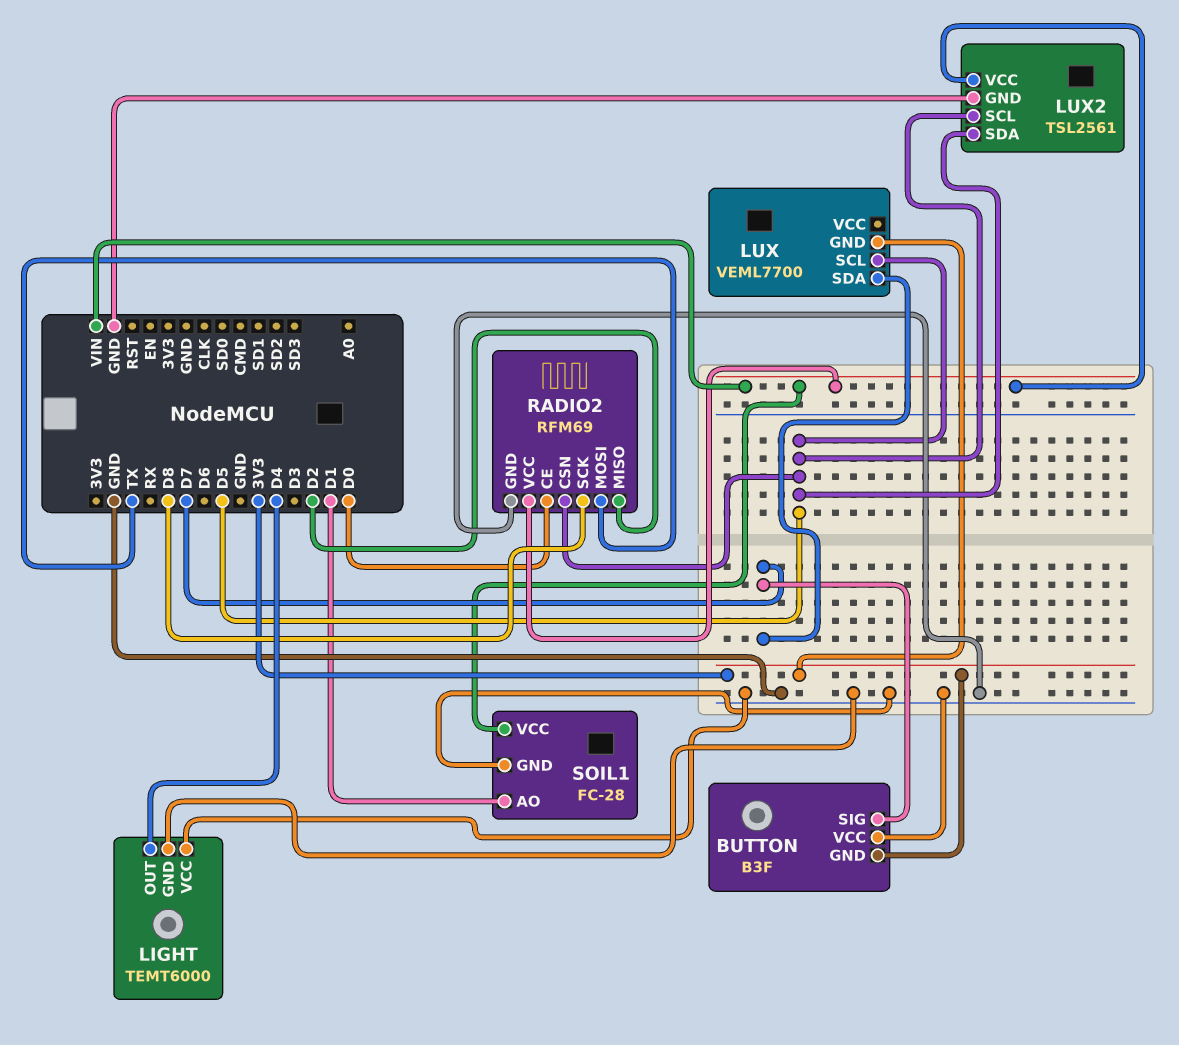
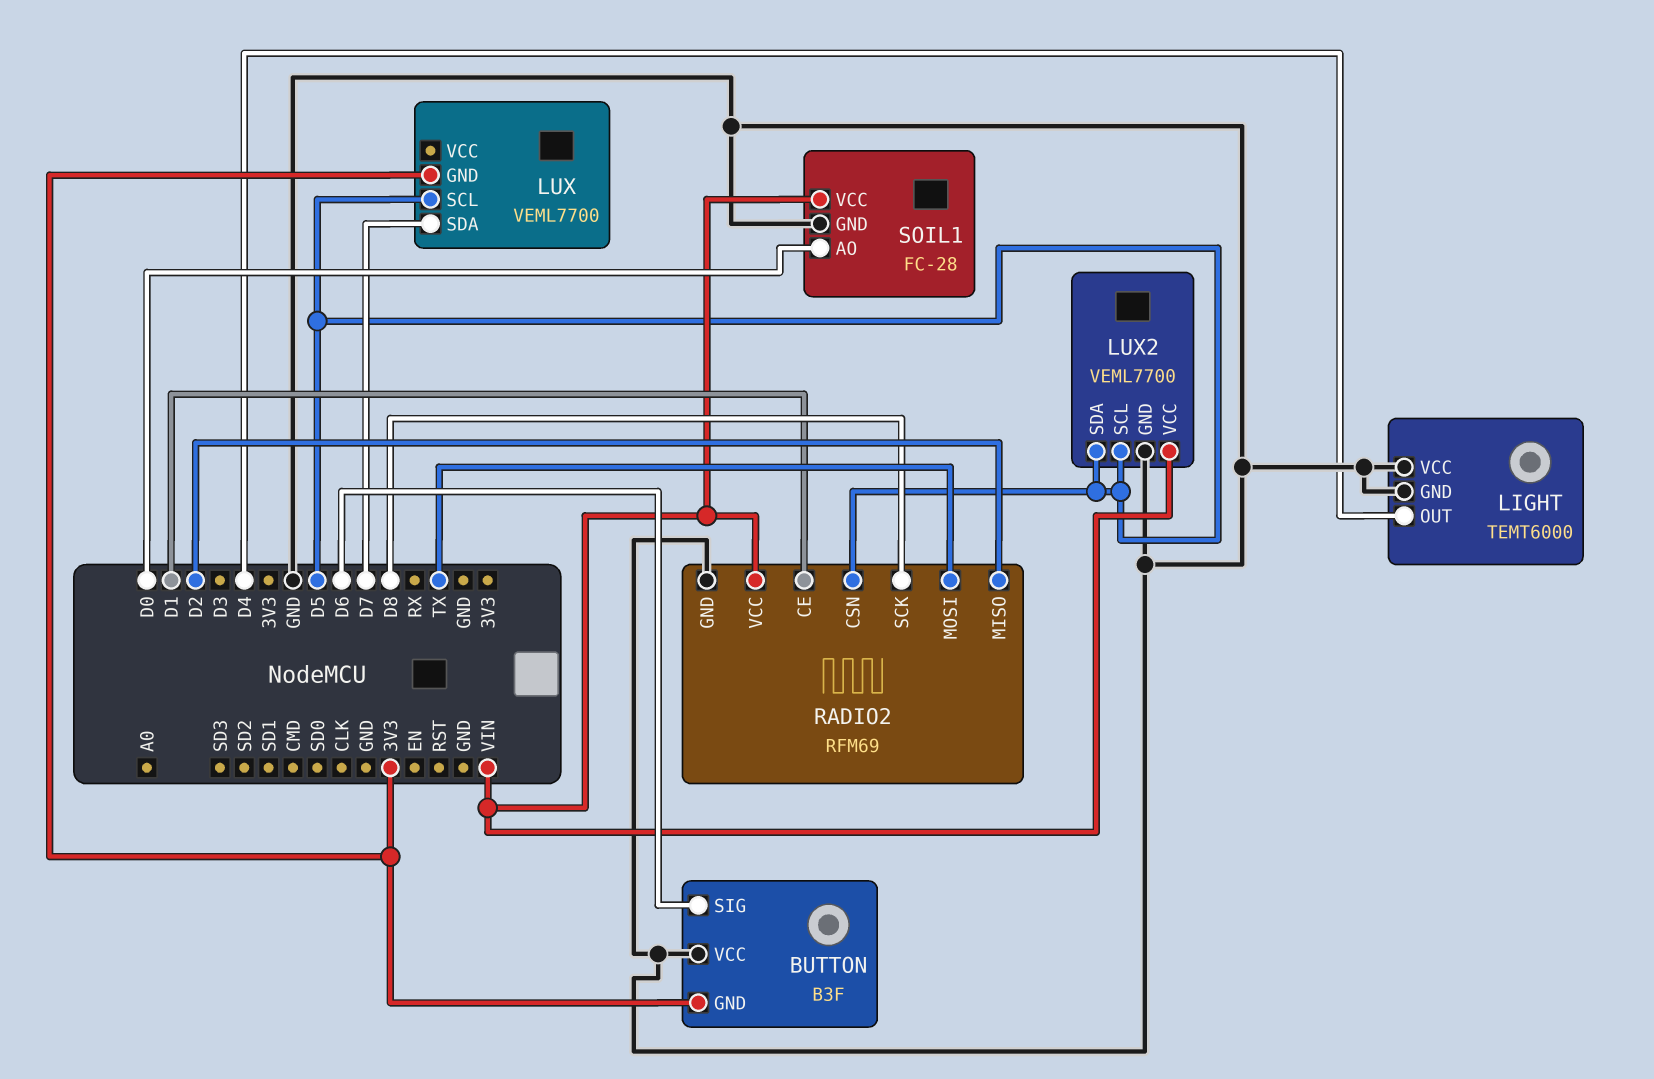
BUTTON pin SIG: D7 -> D6
LUX2: TSL2561 -> VEML7700
RADIO2 pin CE: D0 -> D1
SOIL1 pin AO: D1 -> D0

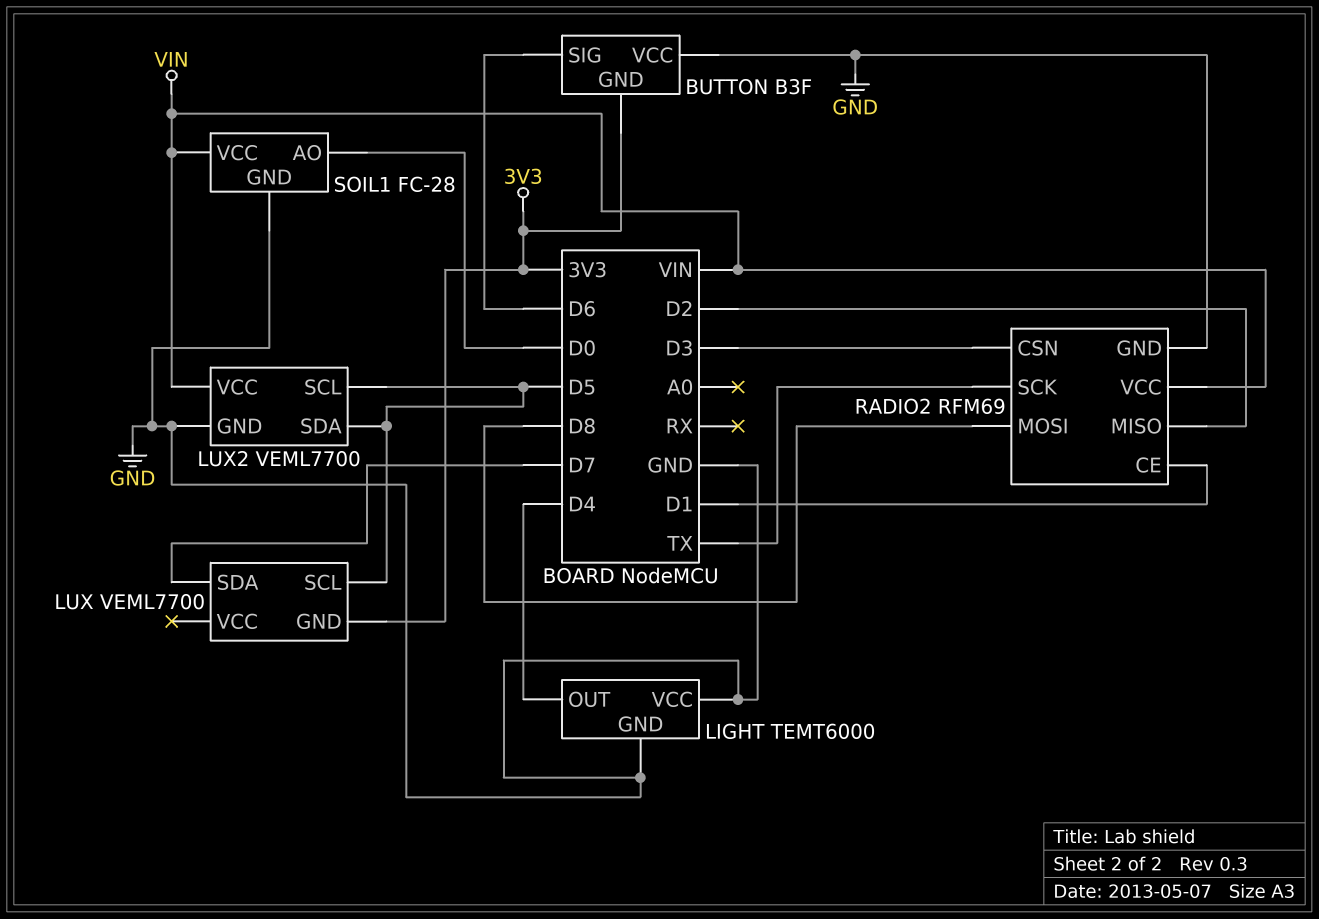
RADIO2 pin CSN: D5 -> D3
RADIO2 pin MOSI: TX -> D8
RADIO2 pin SCK: D8 -> TX

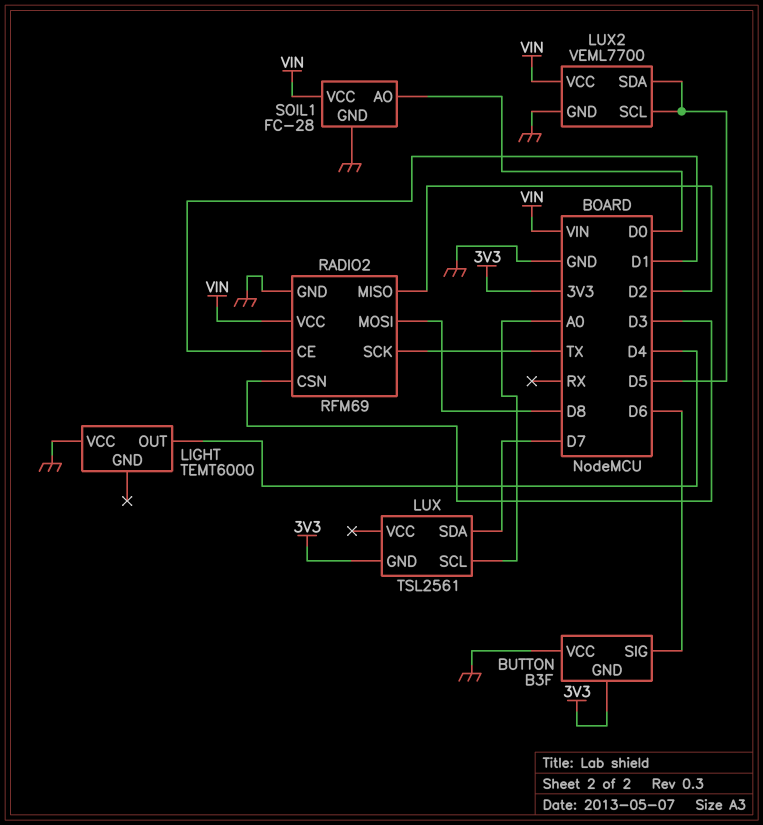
LIGHT pin GND: GND -> none
LUX: VEML7700 -> TSL2561
LUX pin SCL: D5 -> A0

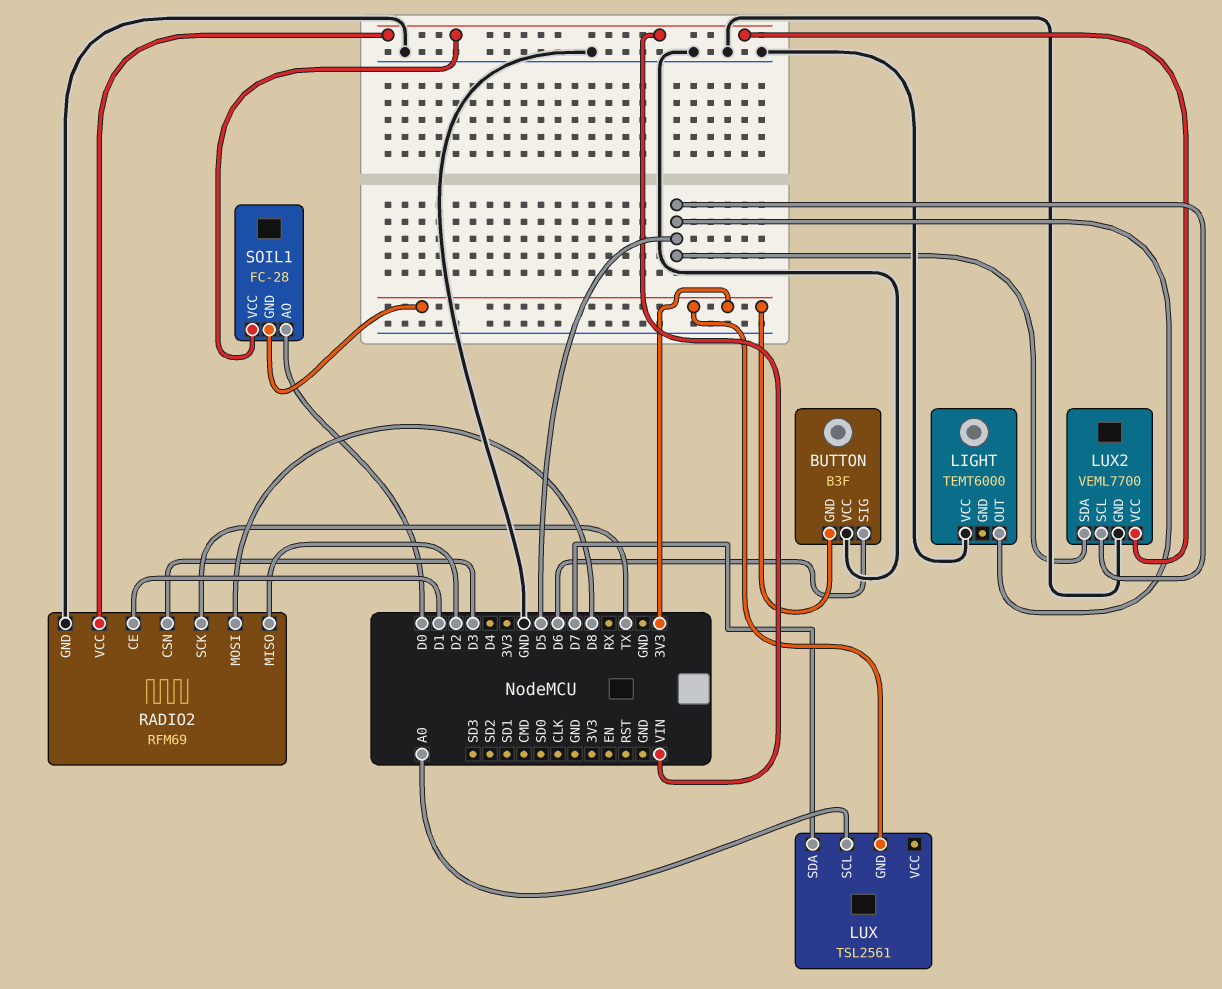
LIGHT pin OUT: D4 -> D5
SOIL1 pin GND: GND -> 3V3

